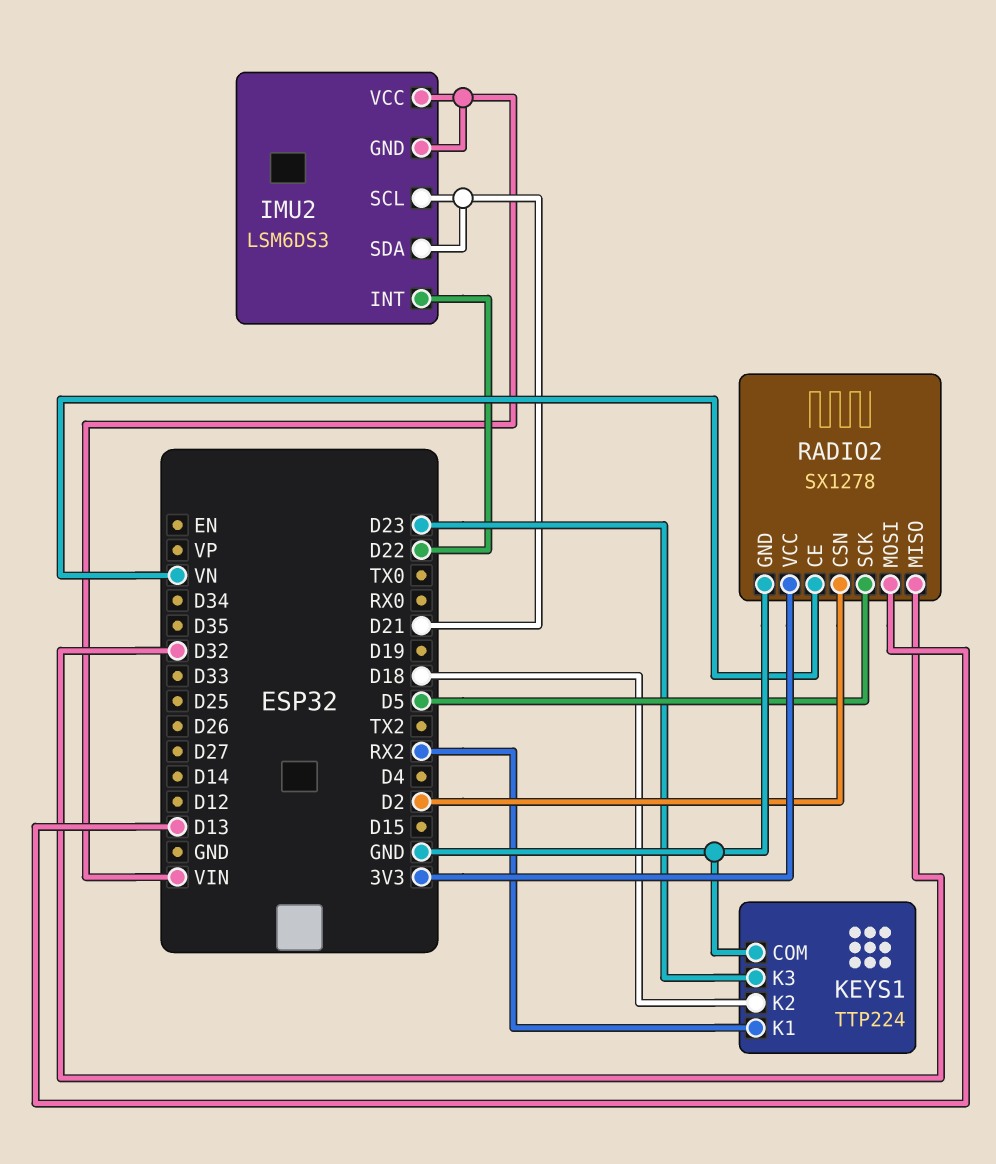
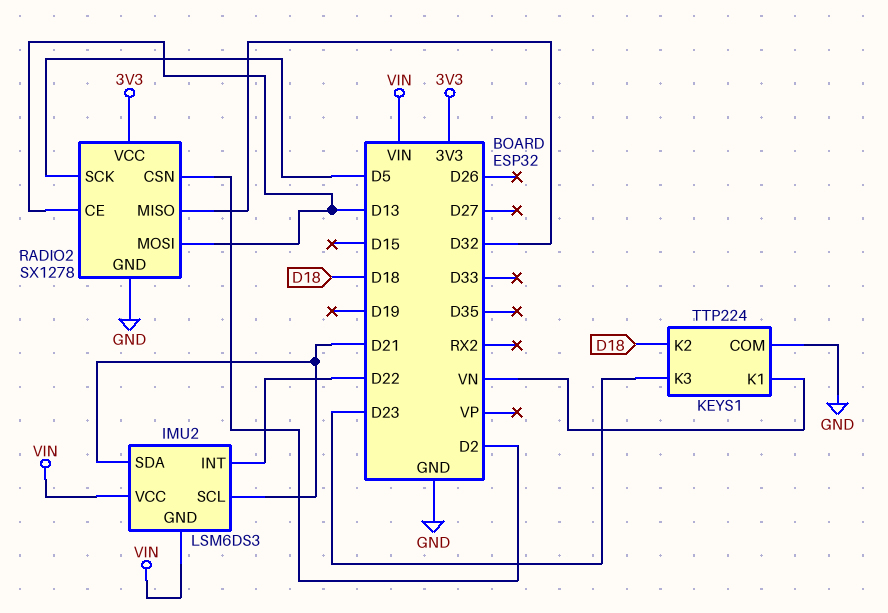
KEYS1 pin K1: RX2 -> VN
RADIO2 pin CE: VN -> D13

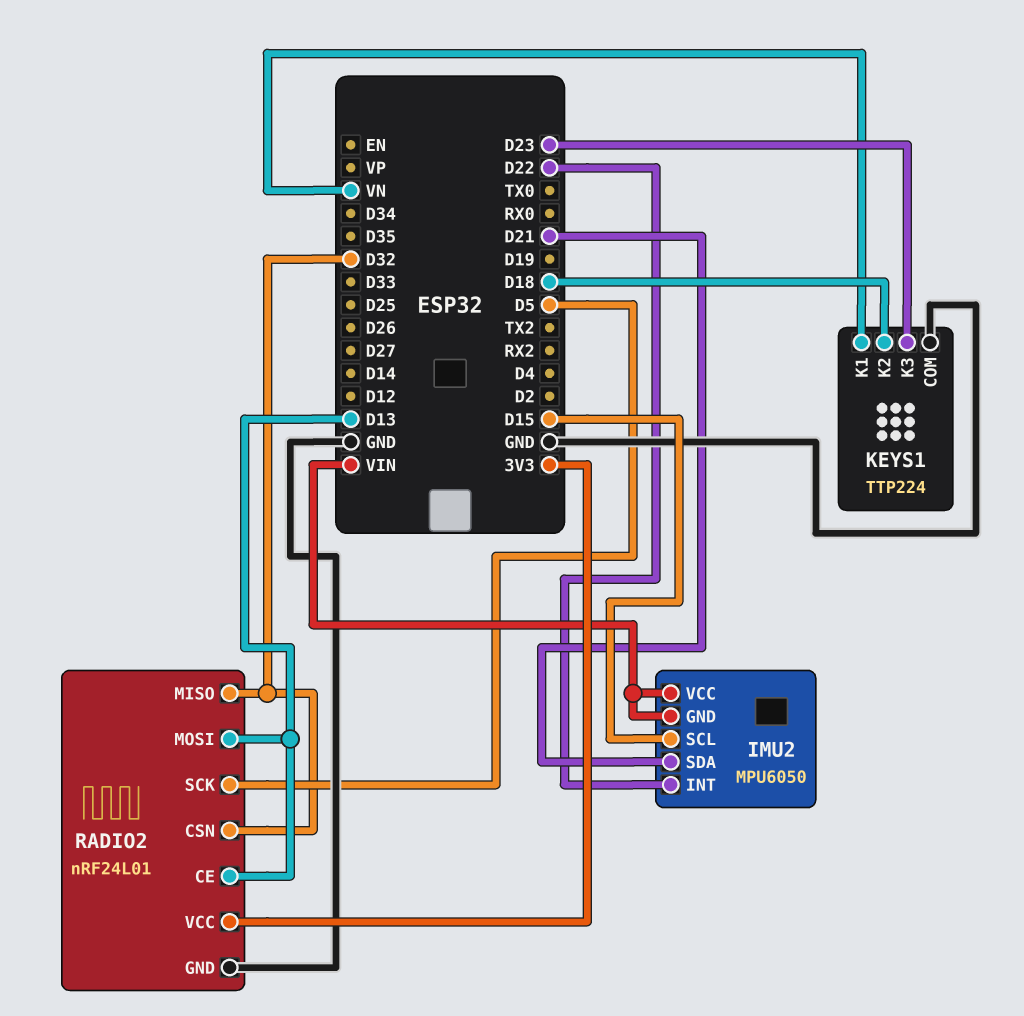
IMU2: LSM6DS3 -> MPU6050
IMU2 pin SCL: D21 -> D15
RADIO2: SX1278 -> nRF24L01
RADIO2 pin CSN: D2 -> D32

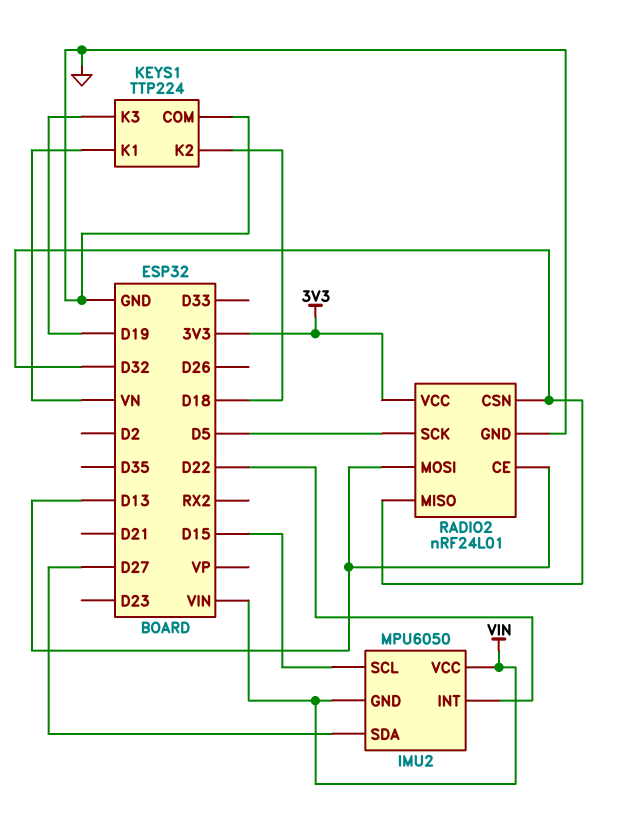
IMU2 pin SDA: D21 -> D27
KEYS1 pin K3: D23 -> D19

